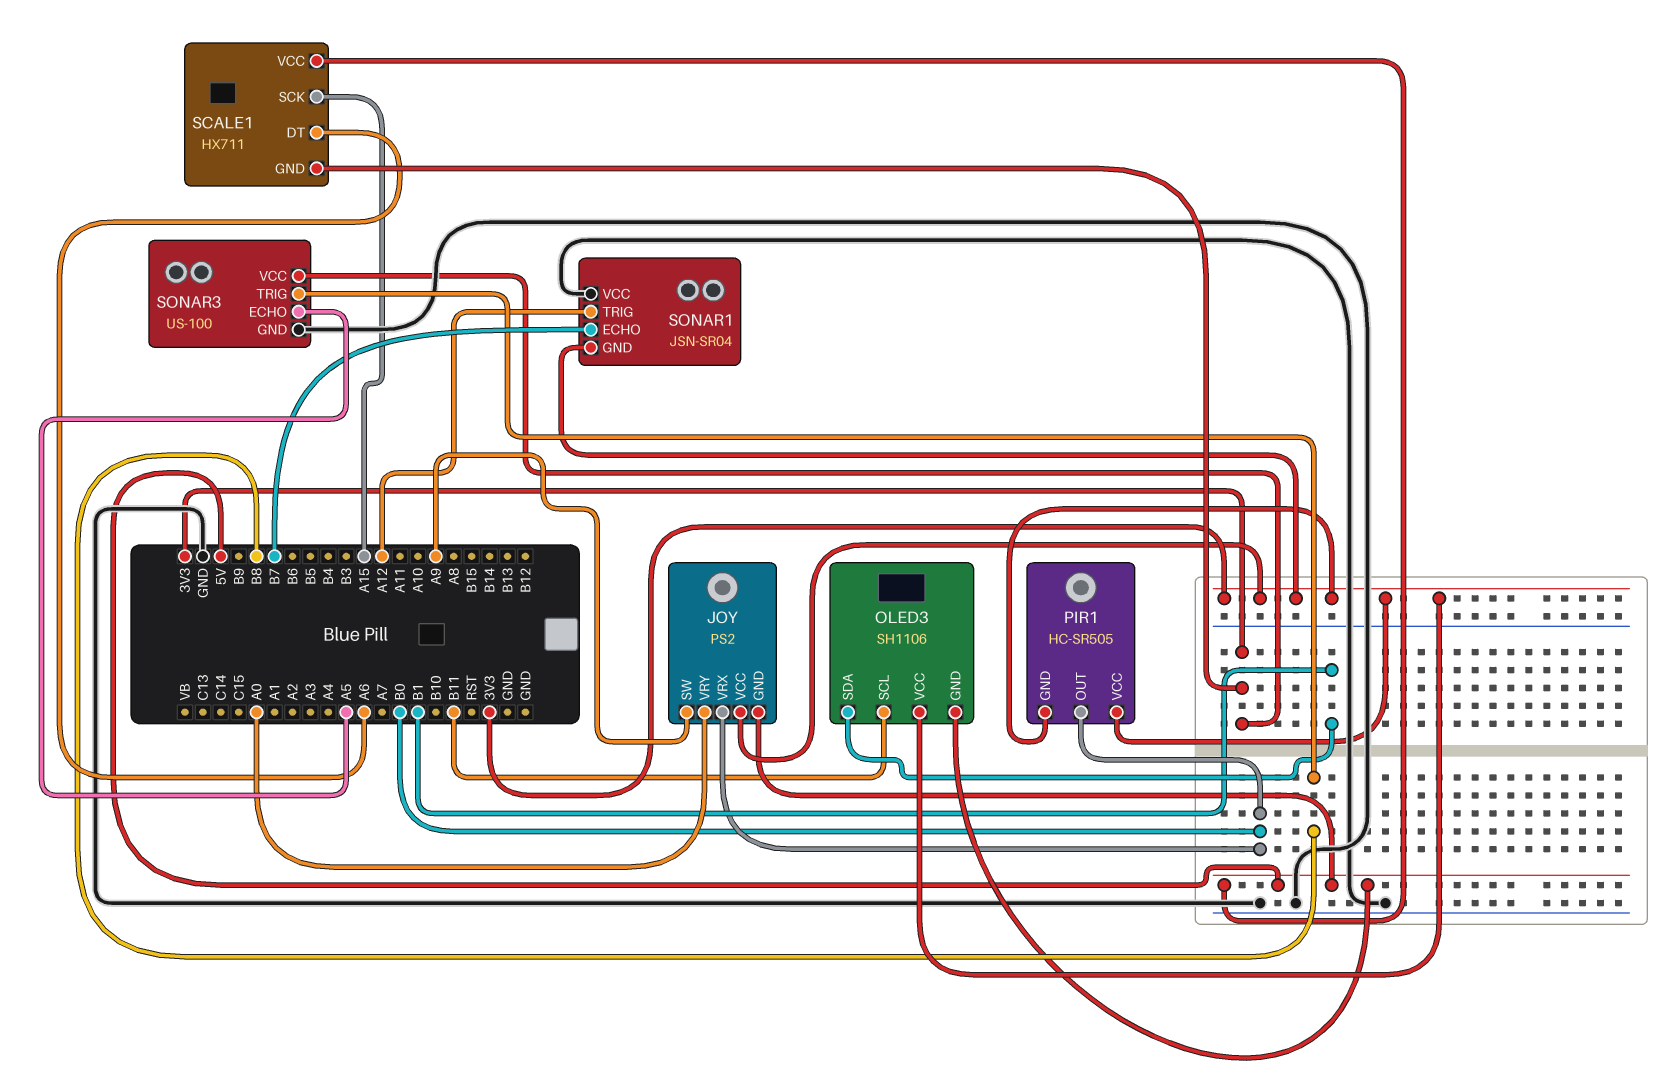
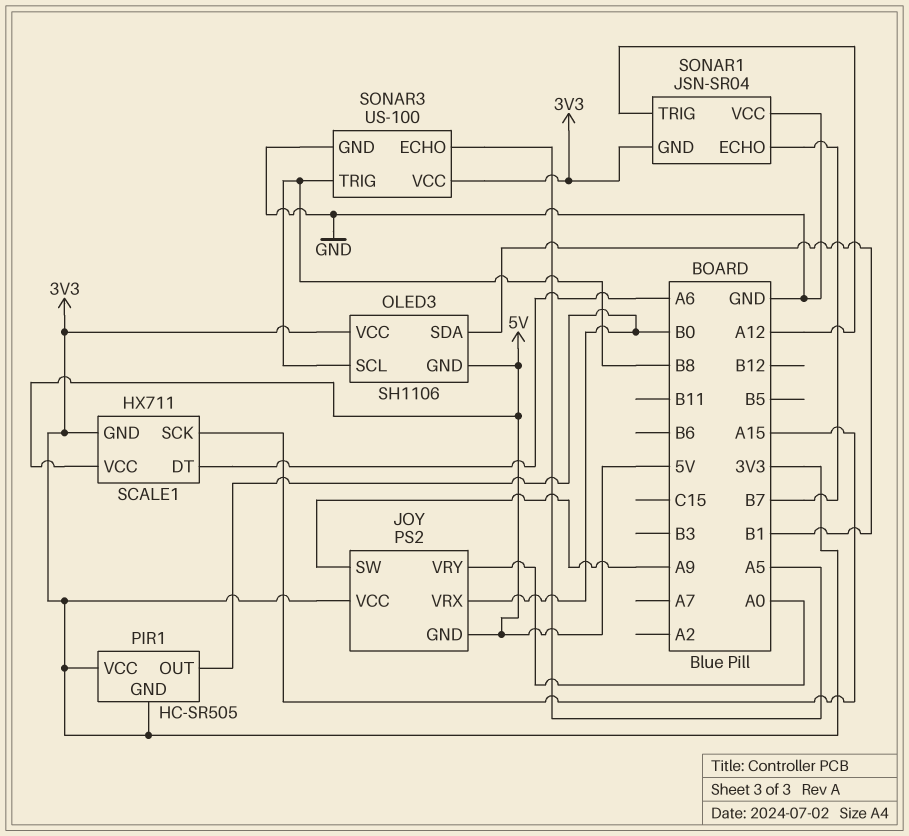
OLED3 pin SCL: B11 -> B8

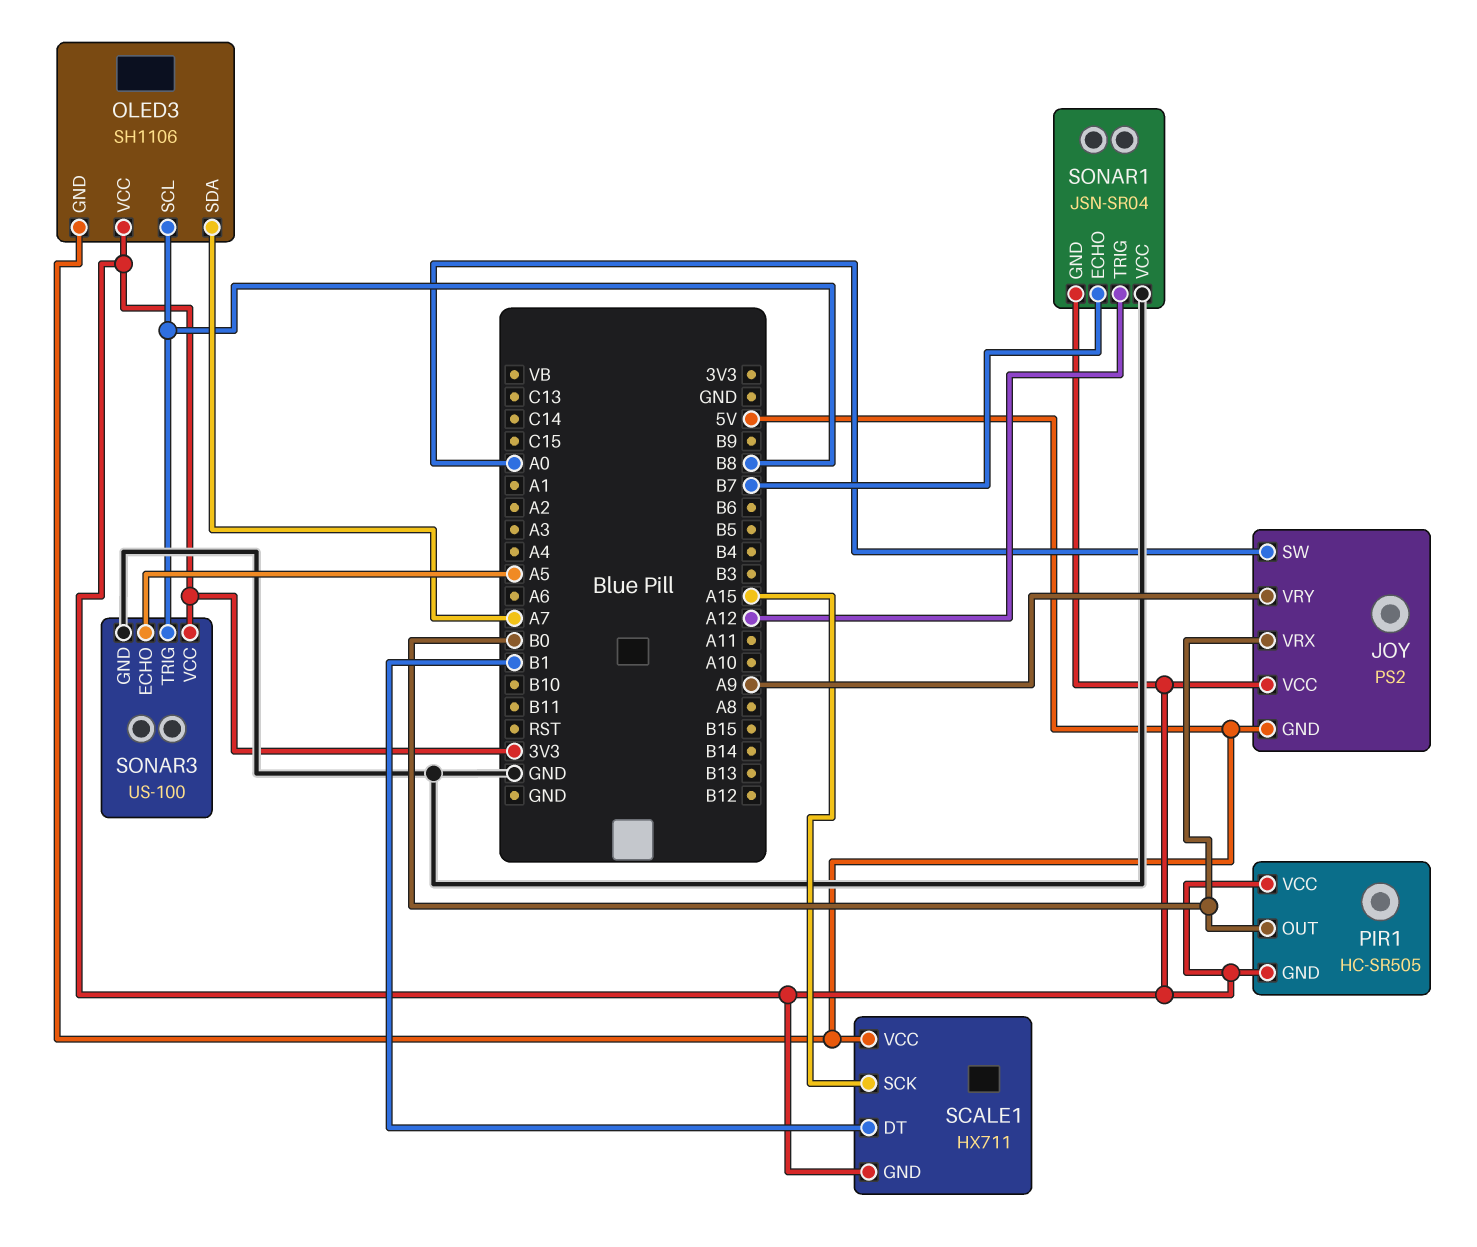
JOY pin SW: A9 -> A0
JOY pin VRY: A0 -> A9
OLED3 pin SDA: B1 -> A7
SCALE1 pin DT: A6 -> B1

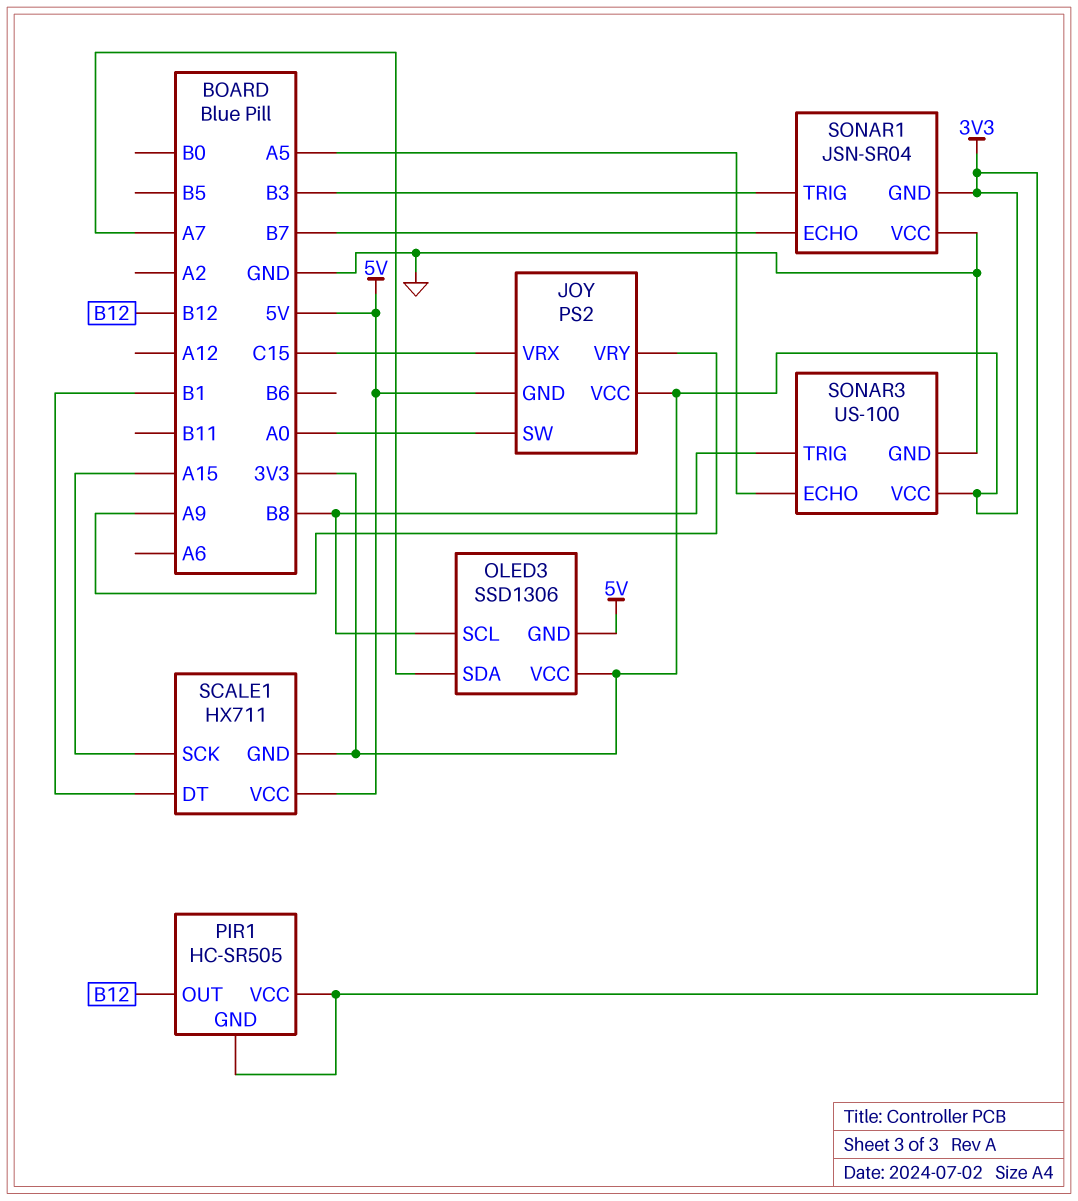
JOY pin VRX: B0 -> C15
OLED3: SH1106 -> SSD1306
PIR1 pin OUT: B0 -> B12
SONAR1 pin TRIG: A12 -> B3

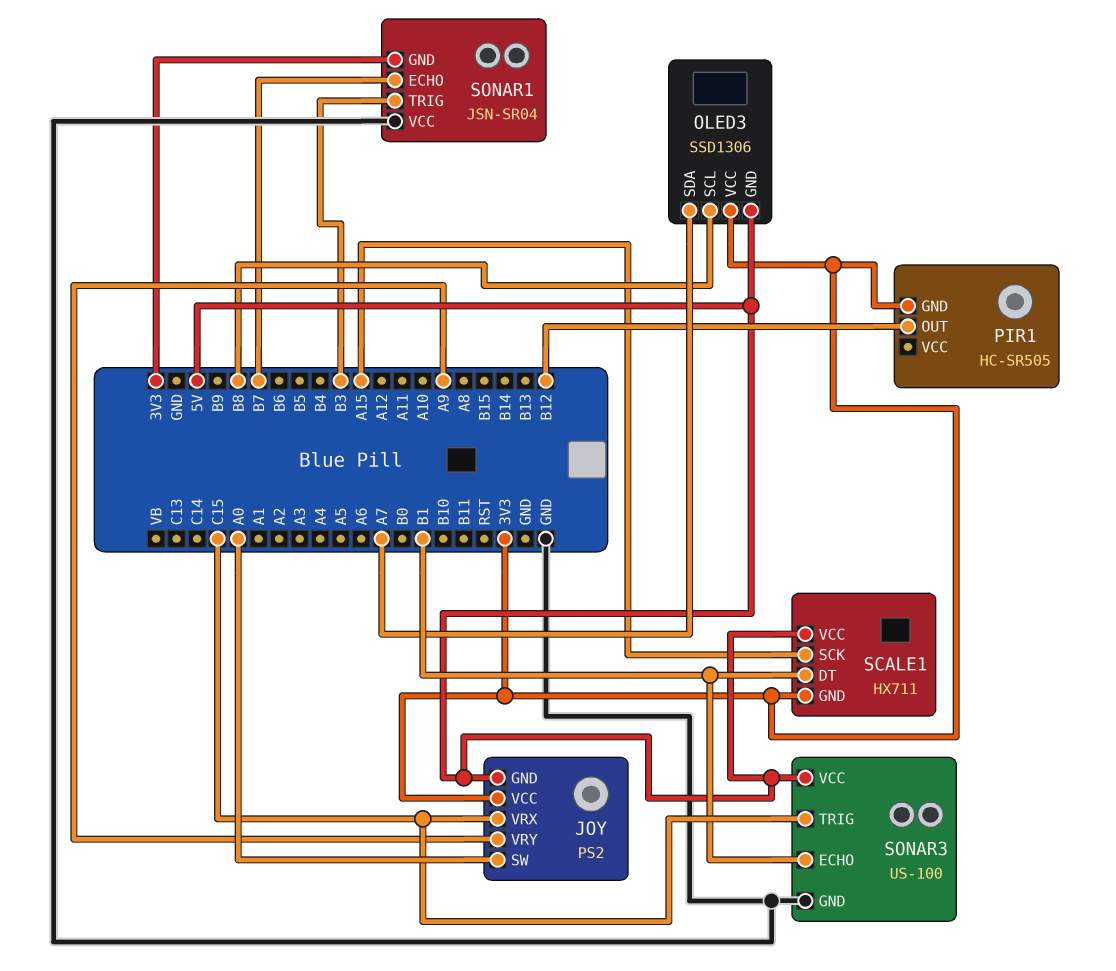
PIR1 pin VCC: 3V3 -> none
SONAR3 pin ECHO: A5 -> B1
SONAR3 pin TRIG: B8 -> C15
SONAR3 pin VCC: 3V3 -> 5V

